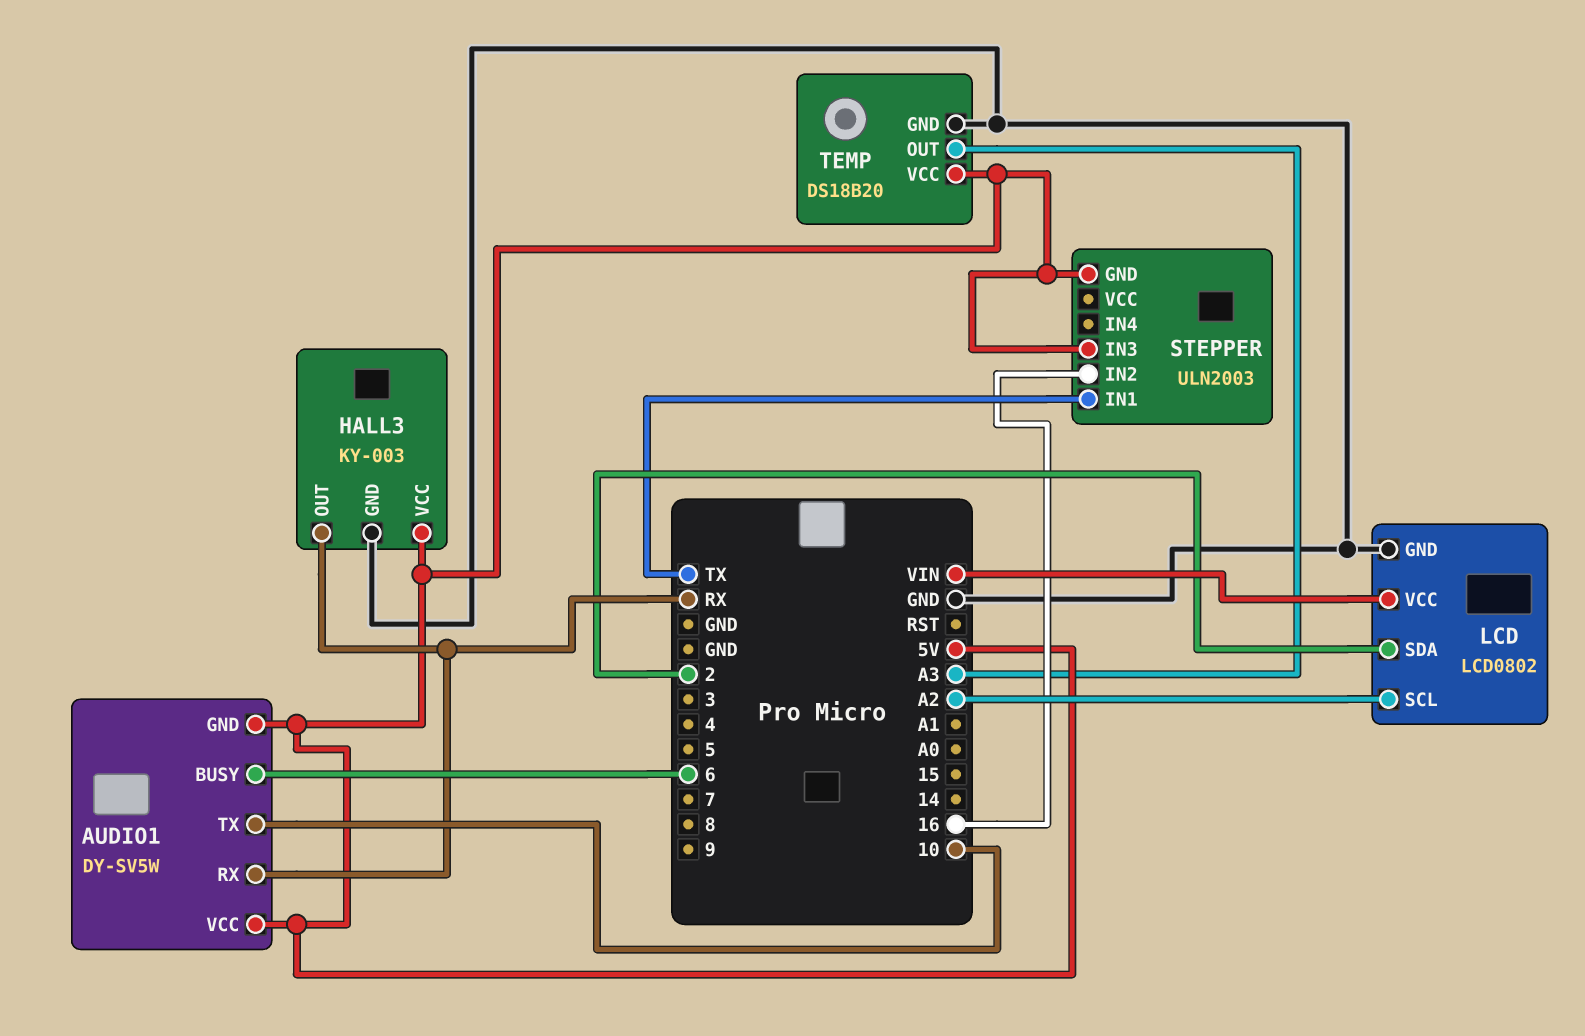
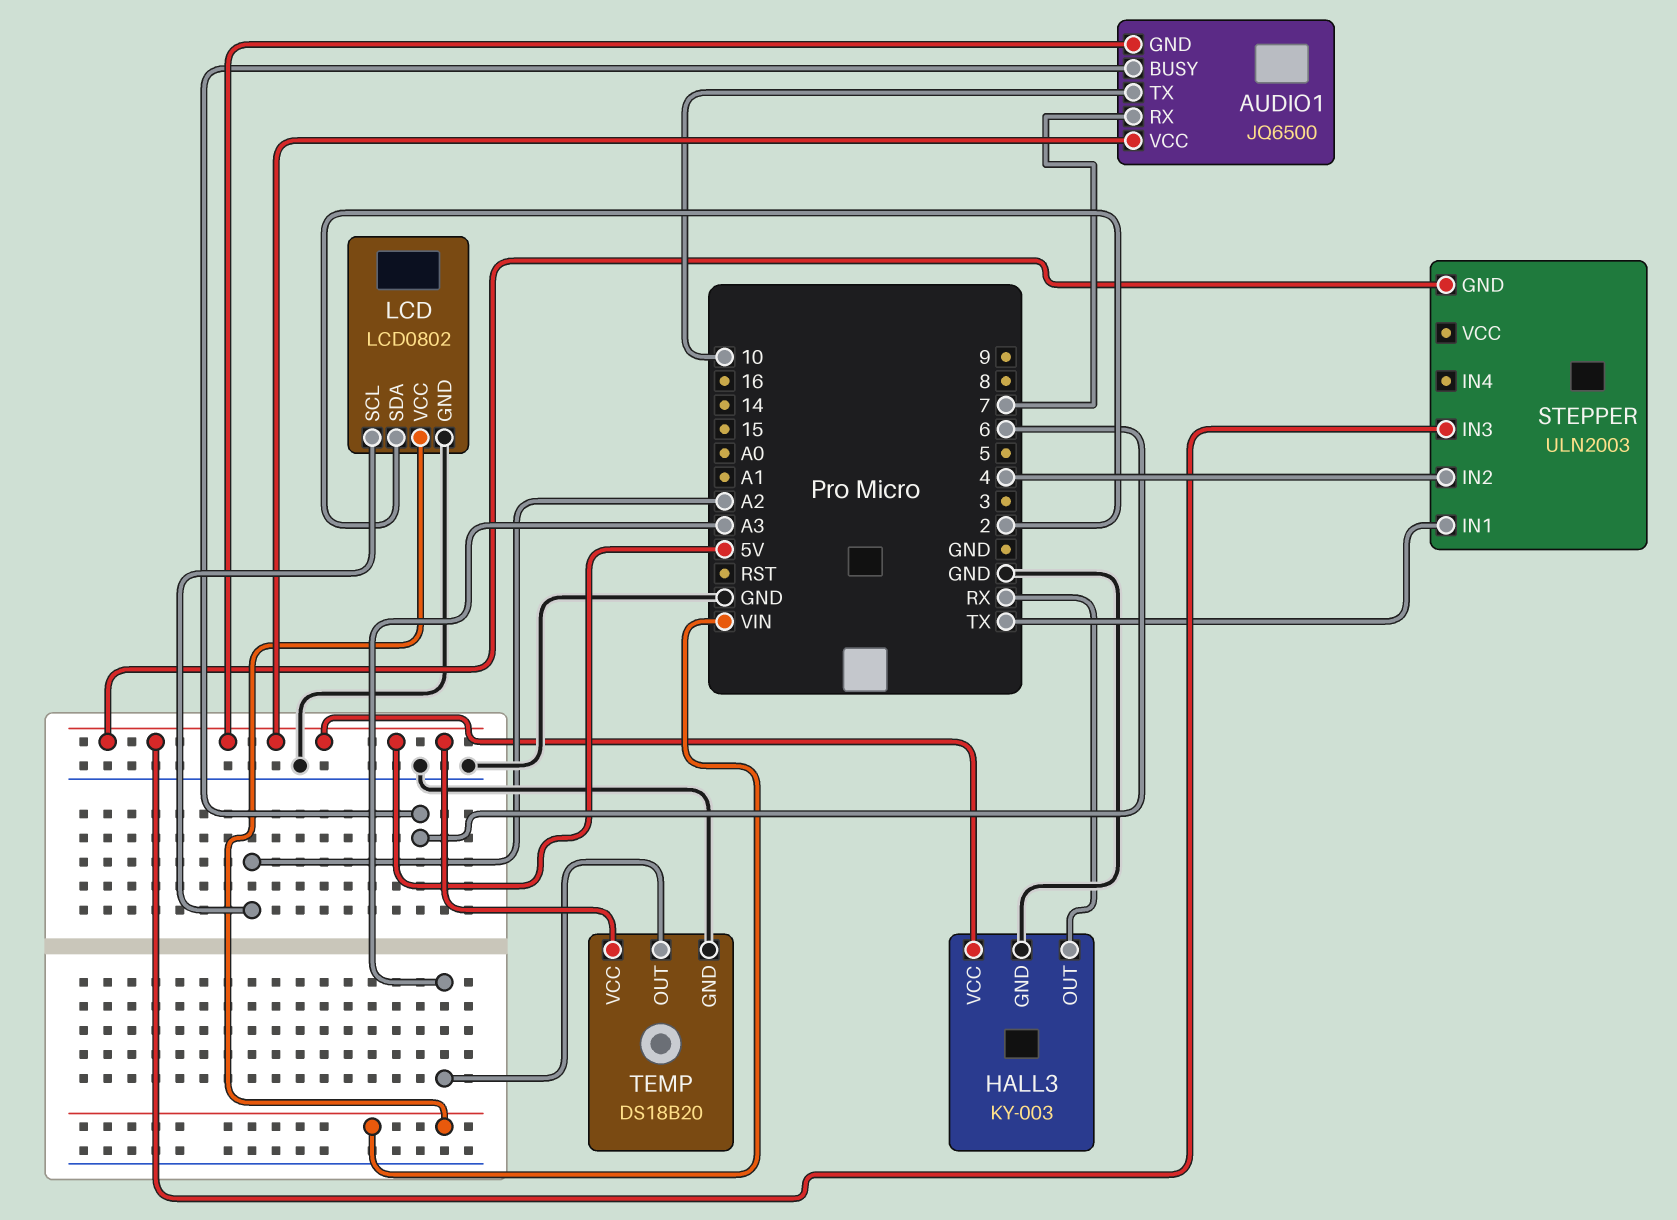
AUDIO1: DY-SV5W -> JQ6500
AUDIO1 pin RX: RX -> 7
STEPPER pin IN2: 16 -> 4

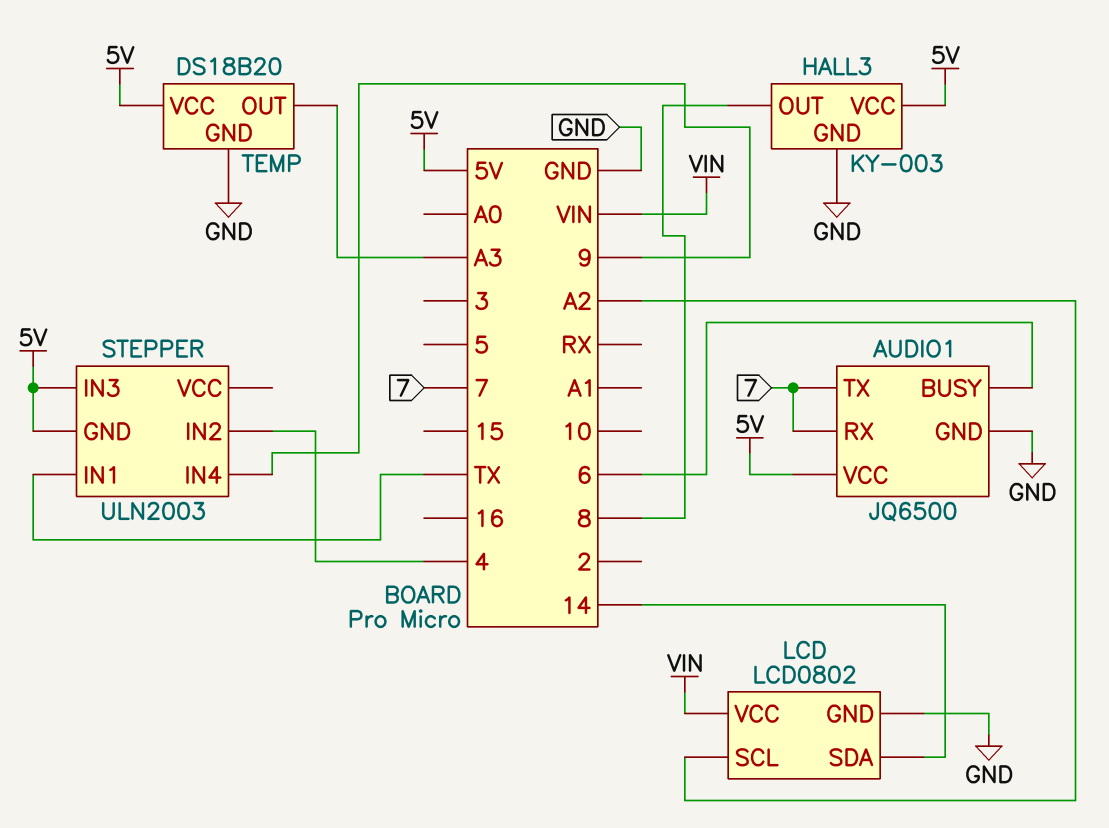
AUDIO1 pin GND: 5V -> GND
AUDIO1 pin TX: 10 -> 7
HALL3 pin OUT: RX -> 8
LCD pin SDA: 2 -> 14
STEPPER pin IN4: none -> 9

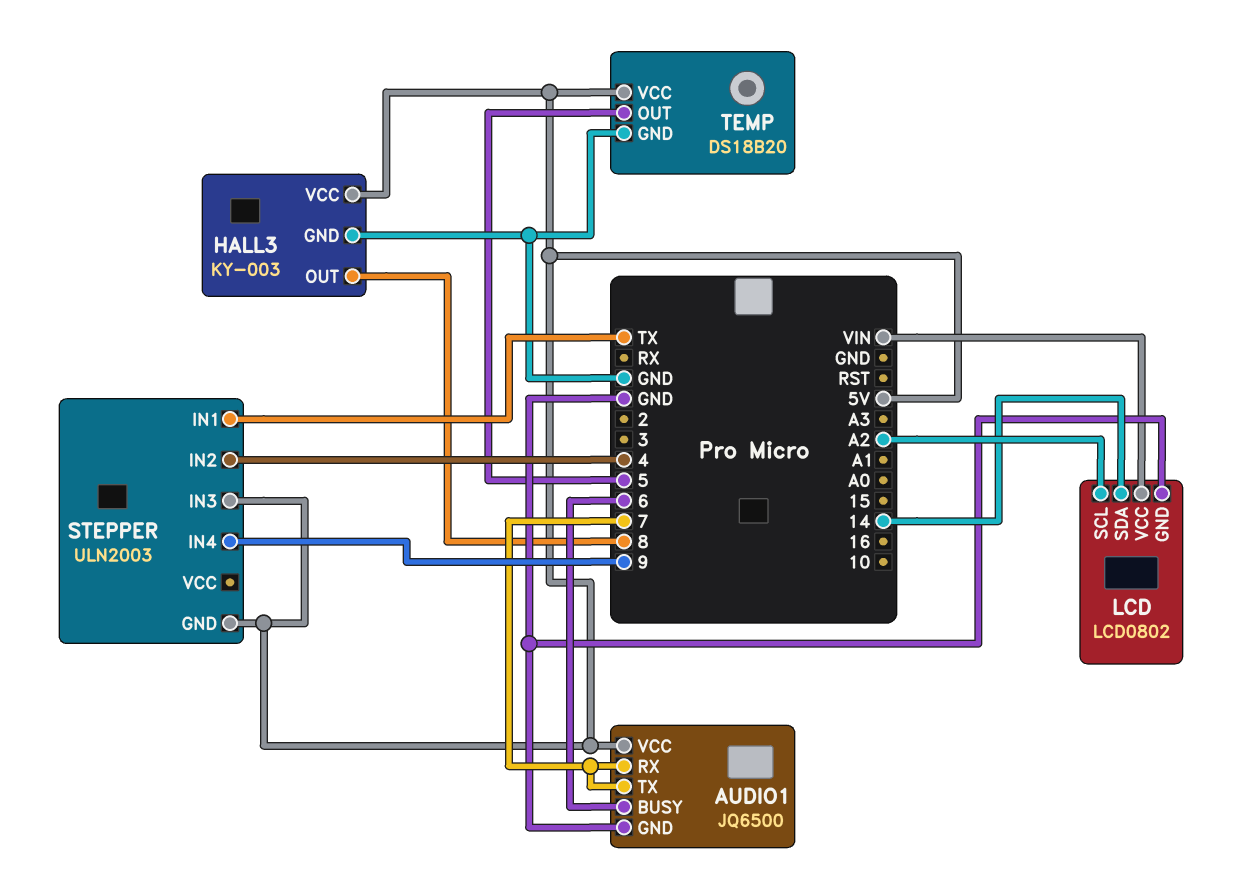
TEMP pin OUT: A3 -> 5

